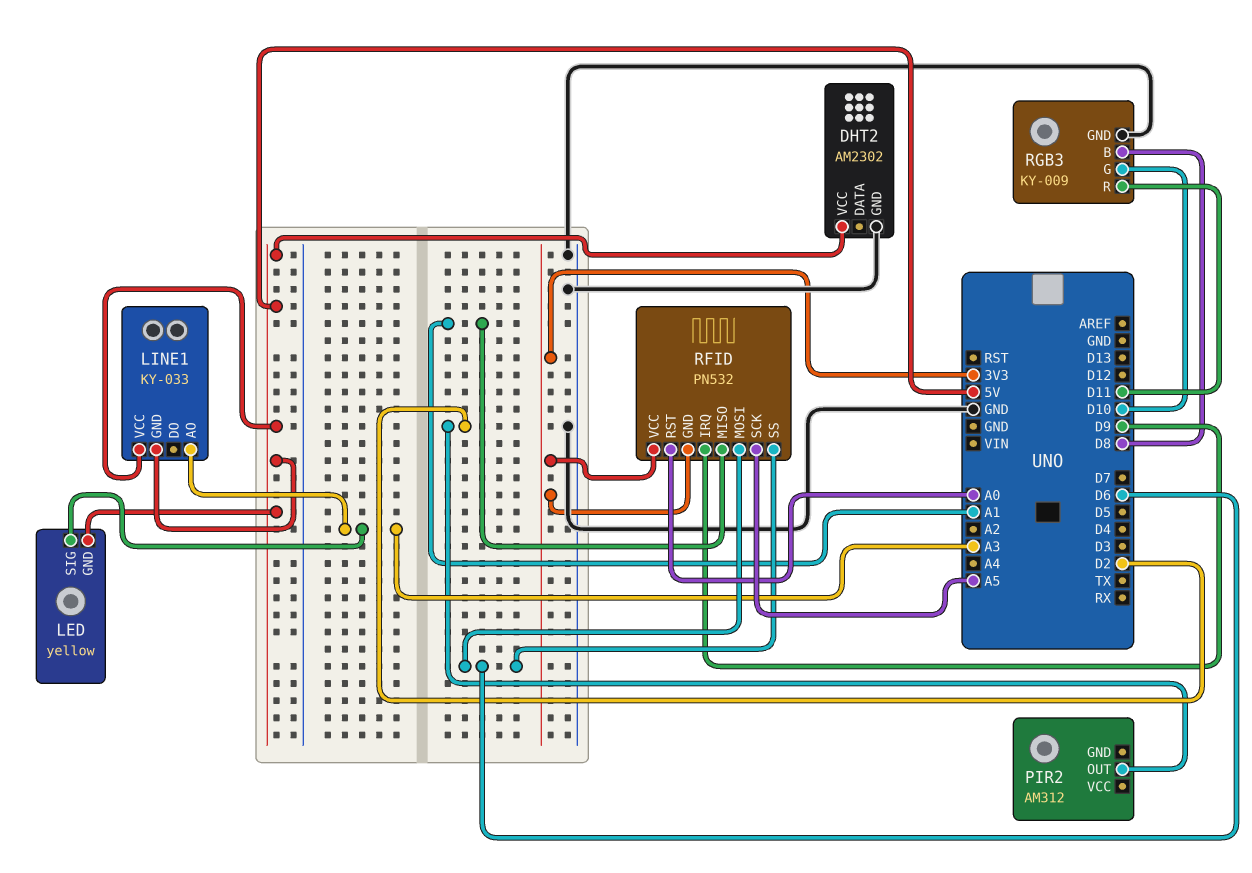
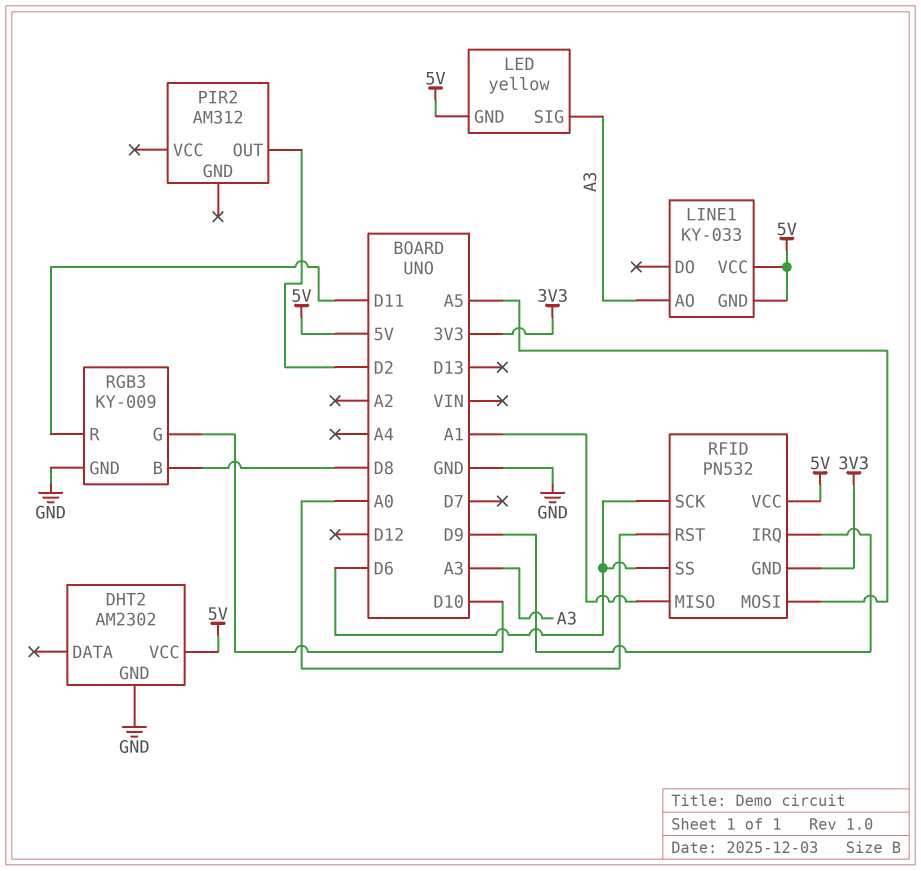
RFID pin MOSI: D6 -> A5
RFID pin SCK: A5 -> D6
RFID pin VCC: 3V3 -> 5V

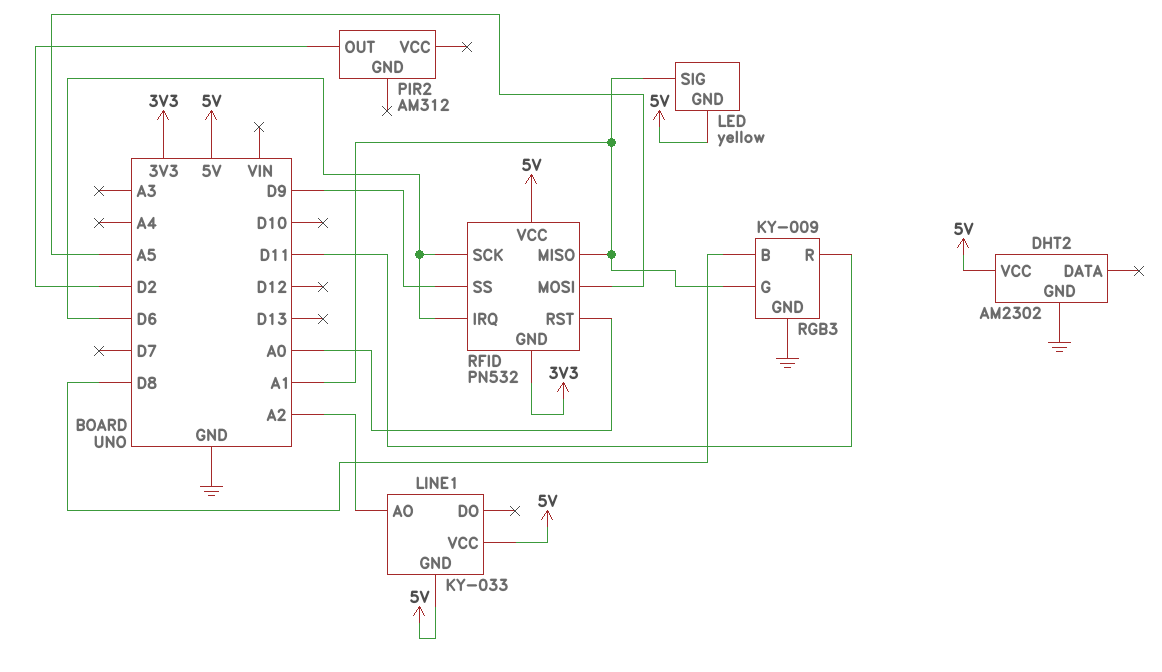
LED pin SIG: A3 -> A1
LINE1 pin AO: A3 -> A2
RFID pin IRQ: D9 -> D6
RFID pin SS: D6 -> D9
RGB3 pin G: D10 -> A1

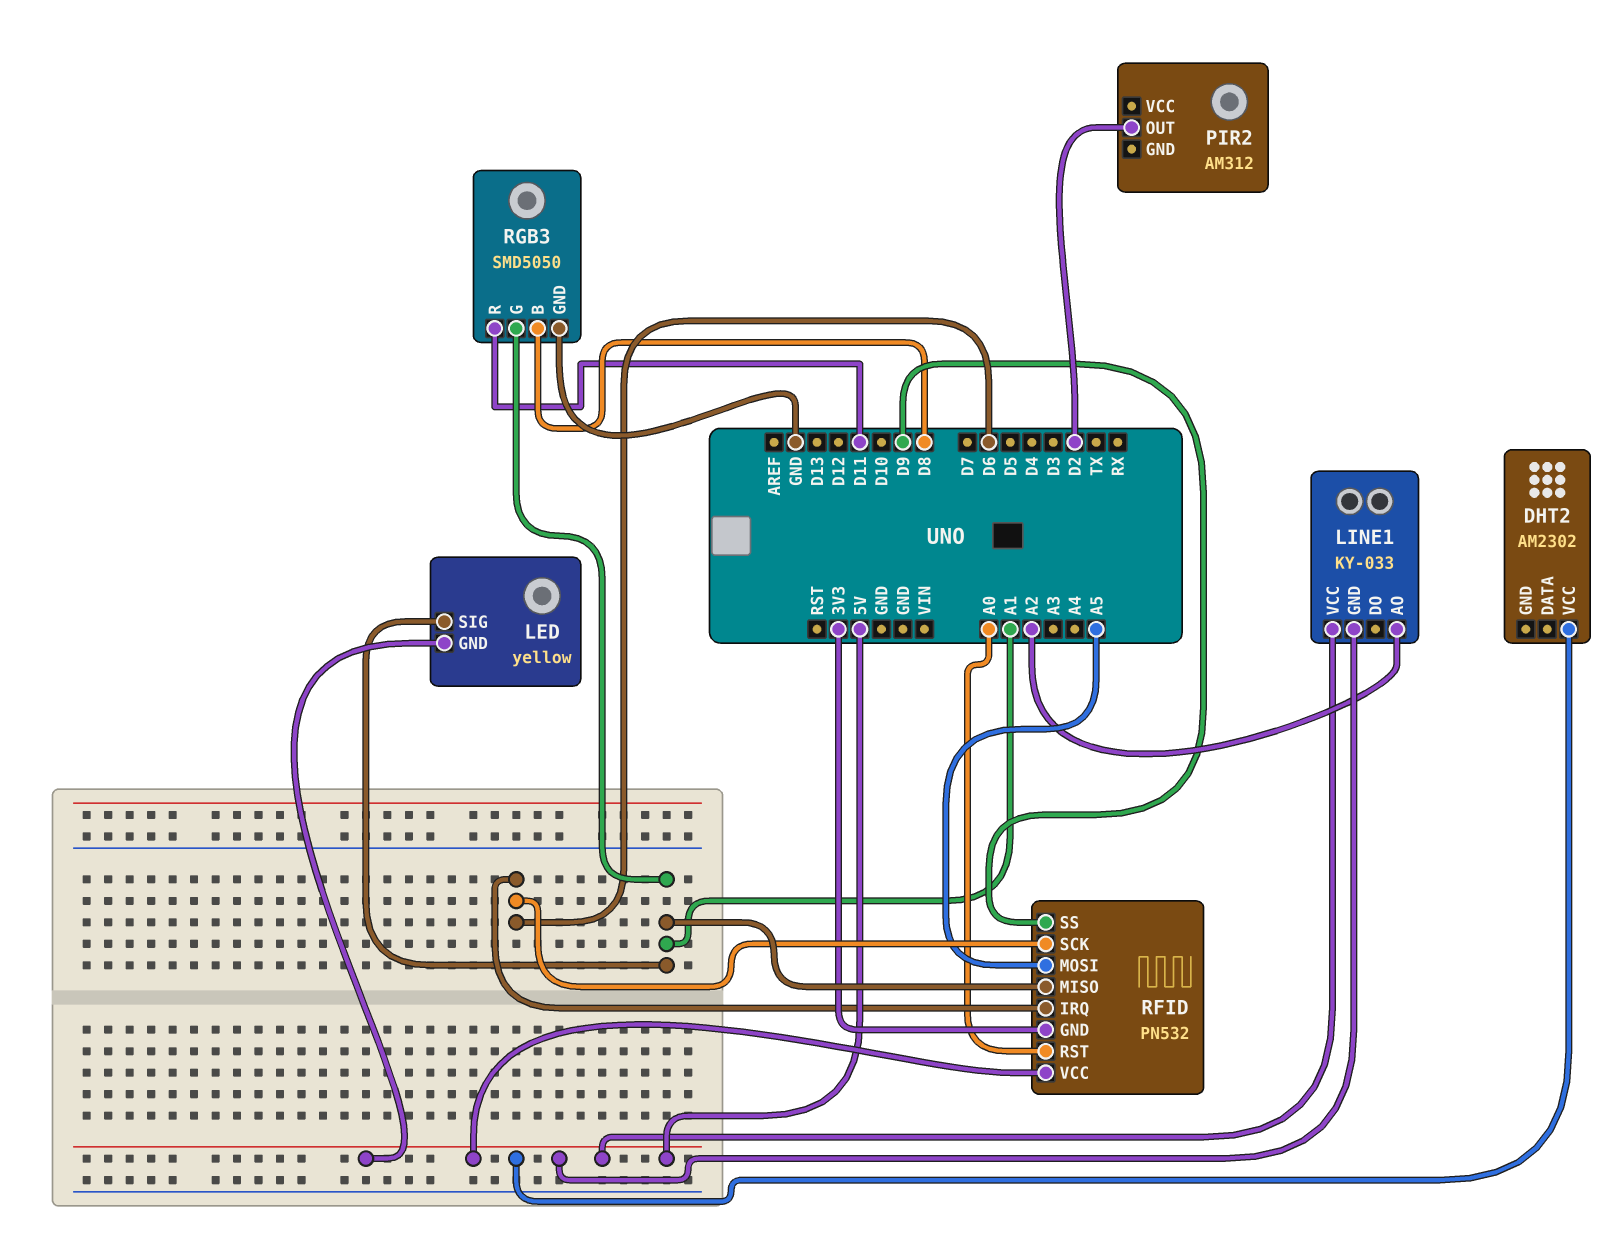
DHT2 pin GND: GND -> none
RGB3: KY-009 -> SMD5050

